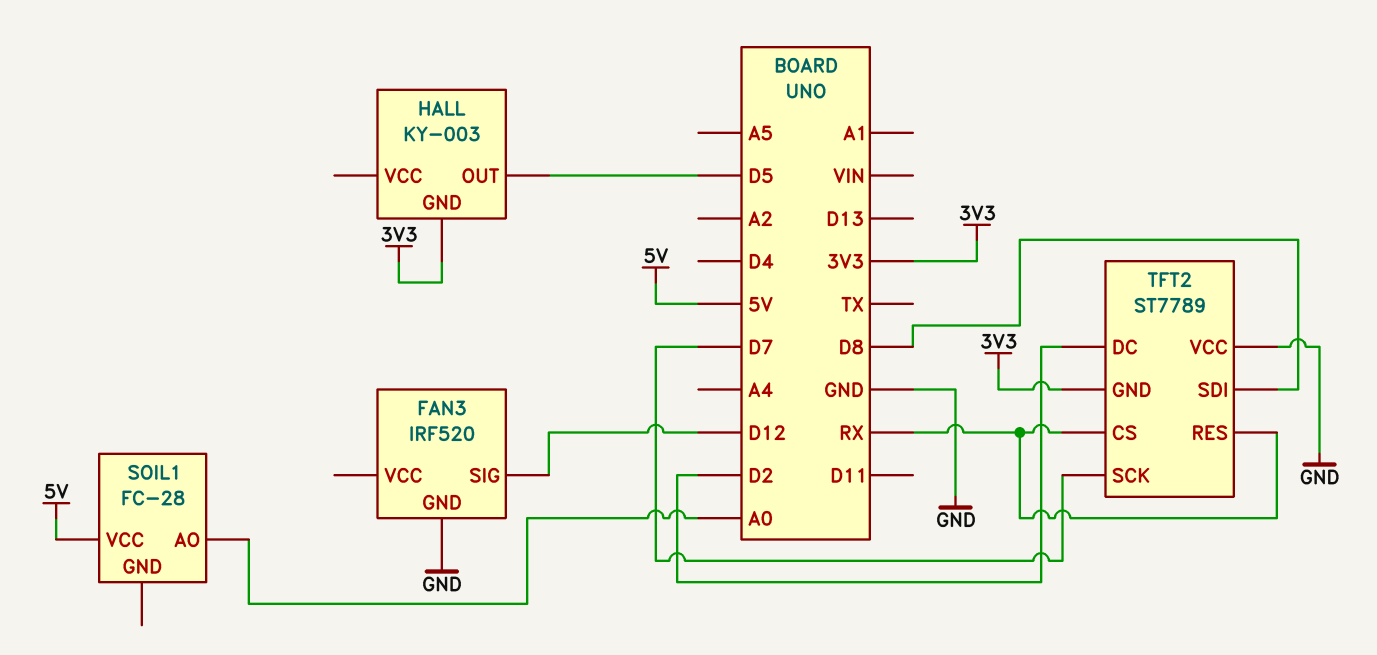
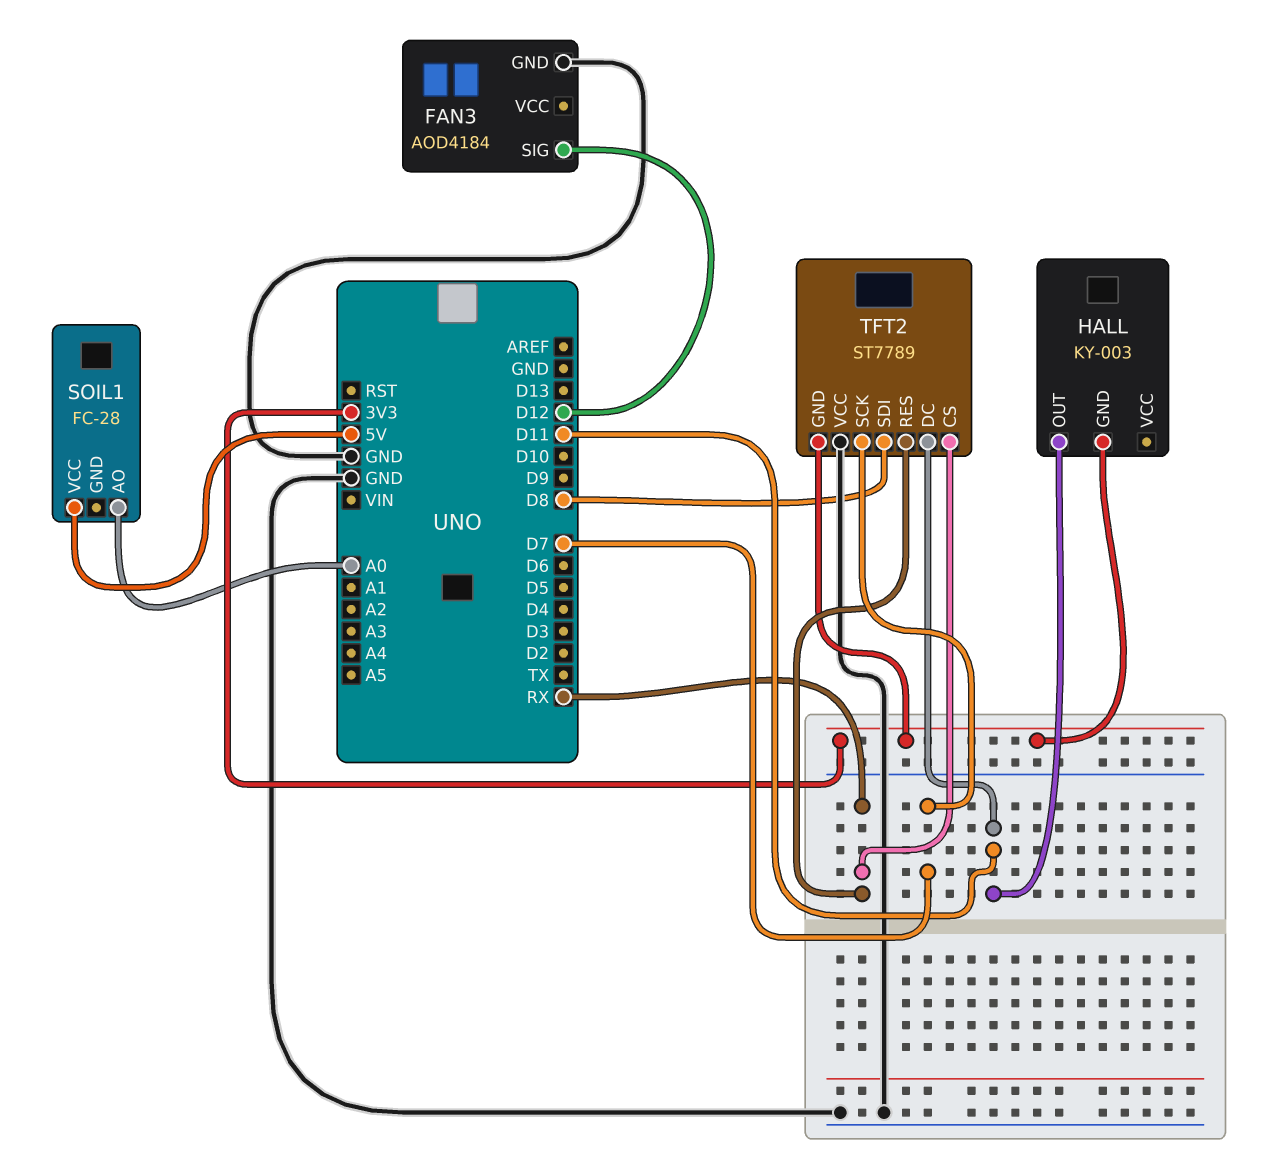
FAN3: IRF520 -> AOD4184
HALL pin OUT: D5 -> D11
TFT2 pin DC: D2 -> D11

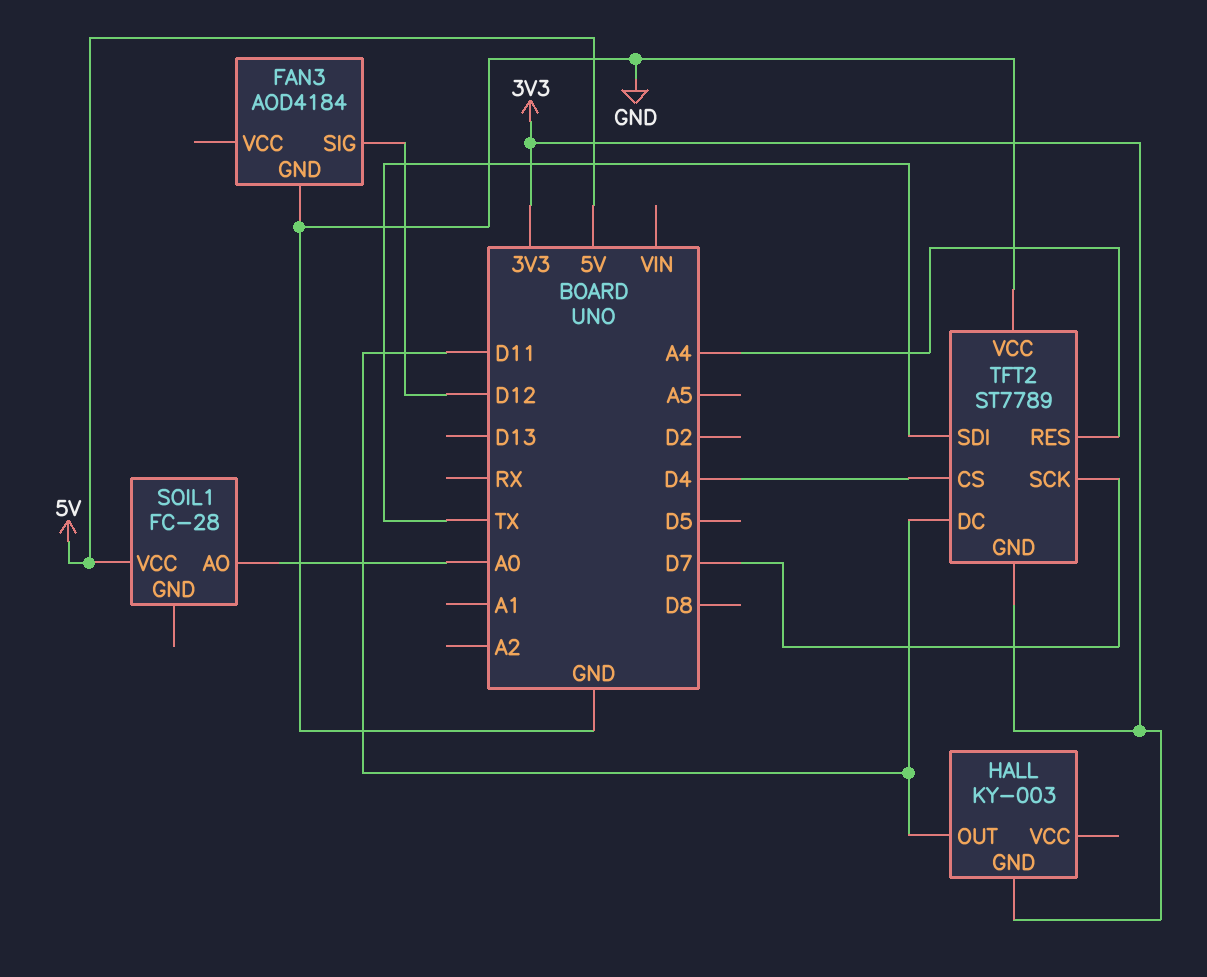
TFT2 pin CS: RX -> D4
TFT2 pin RES: RX -> A4
TFT2 pin SDI: D8 -> TX

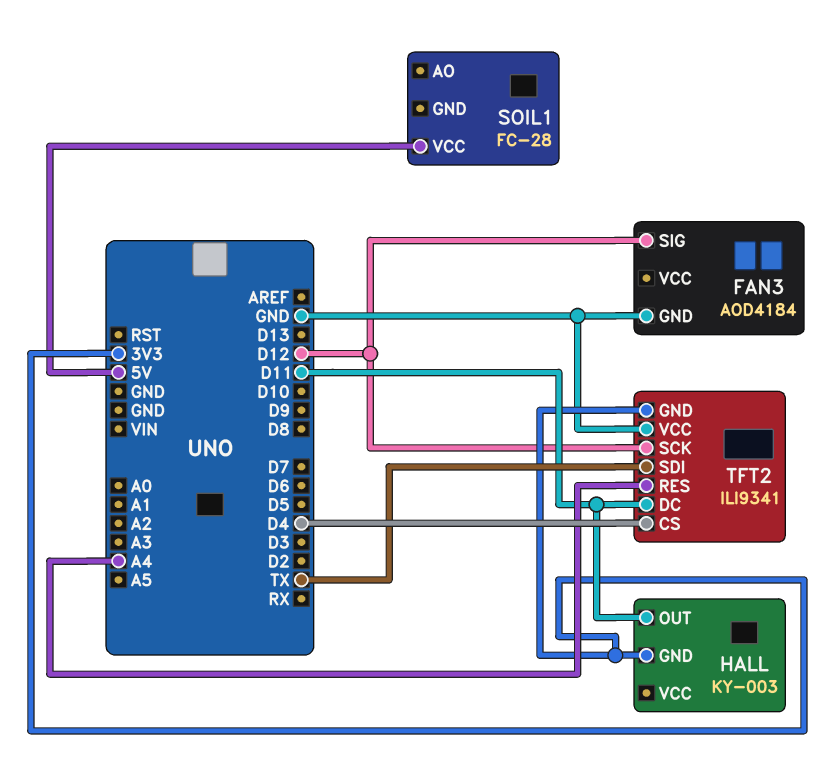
SOIL1 pin AO: A0 -> none
TFT2: ST7789 -> ILI9341
TFT2 pin SCK: D7 -> D12

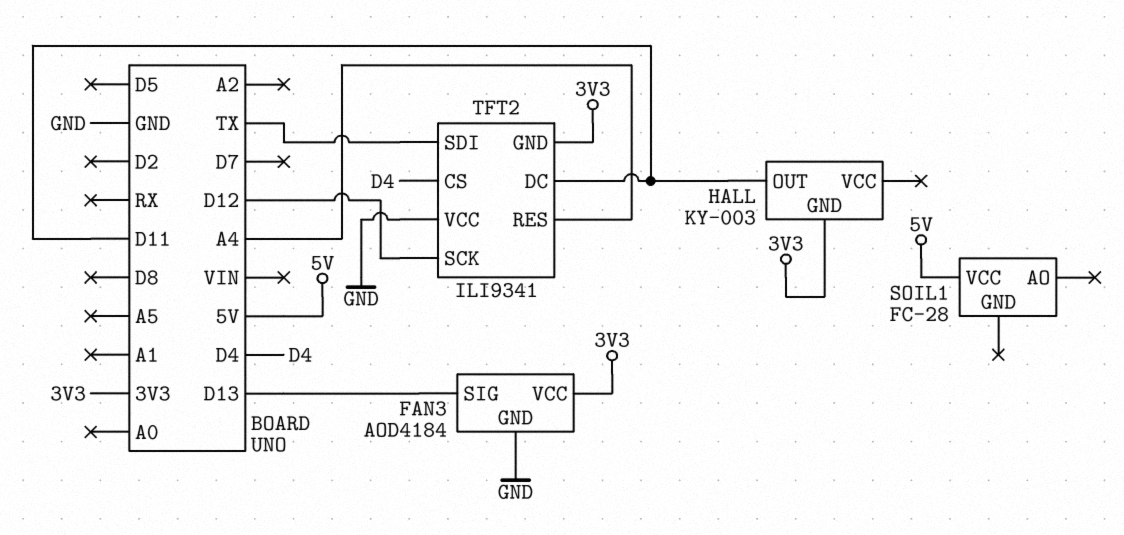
FAN3 pin SIG: D12 -> D13
FAN3 pin VCC: none -> 3V3

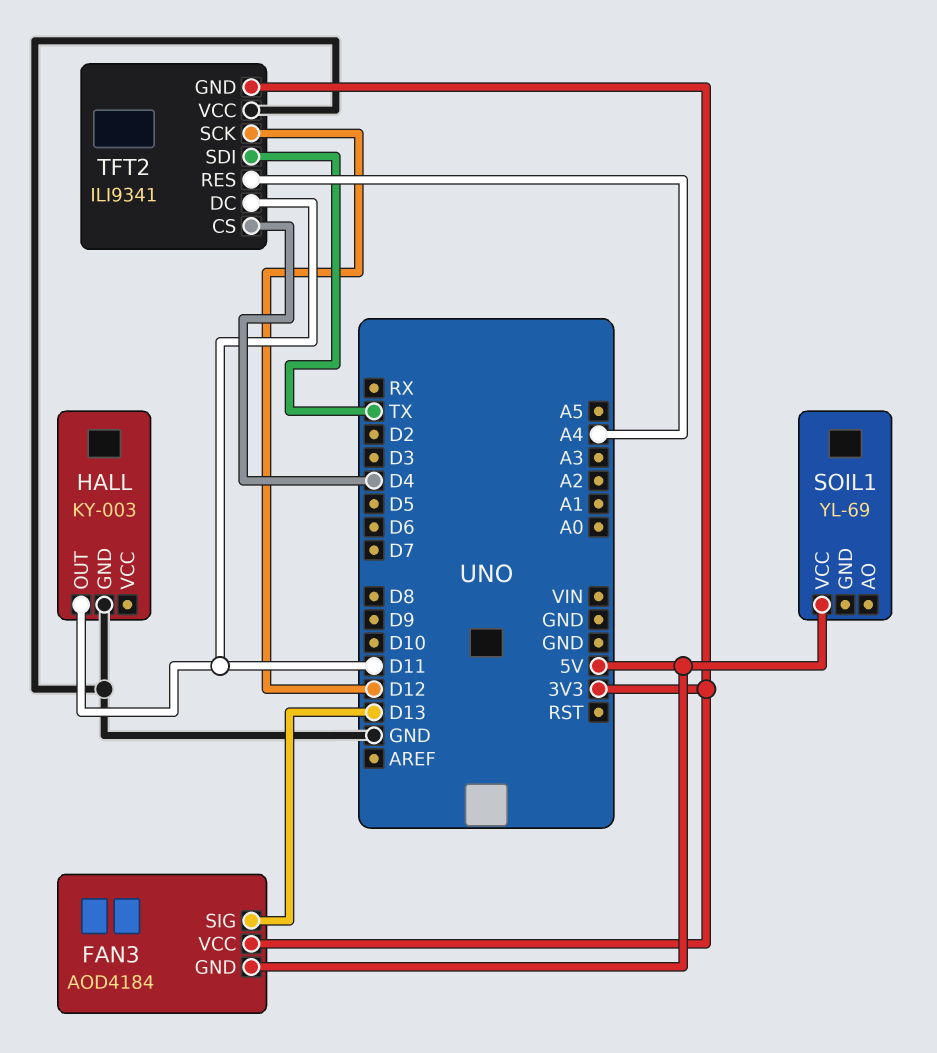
FAN3 pin GND: GND -> 5V
HALL pin GND: 3V3 -> GND
SOIL1: FC-28 -> YL-69

